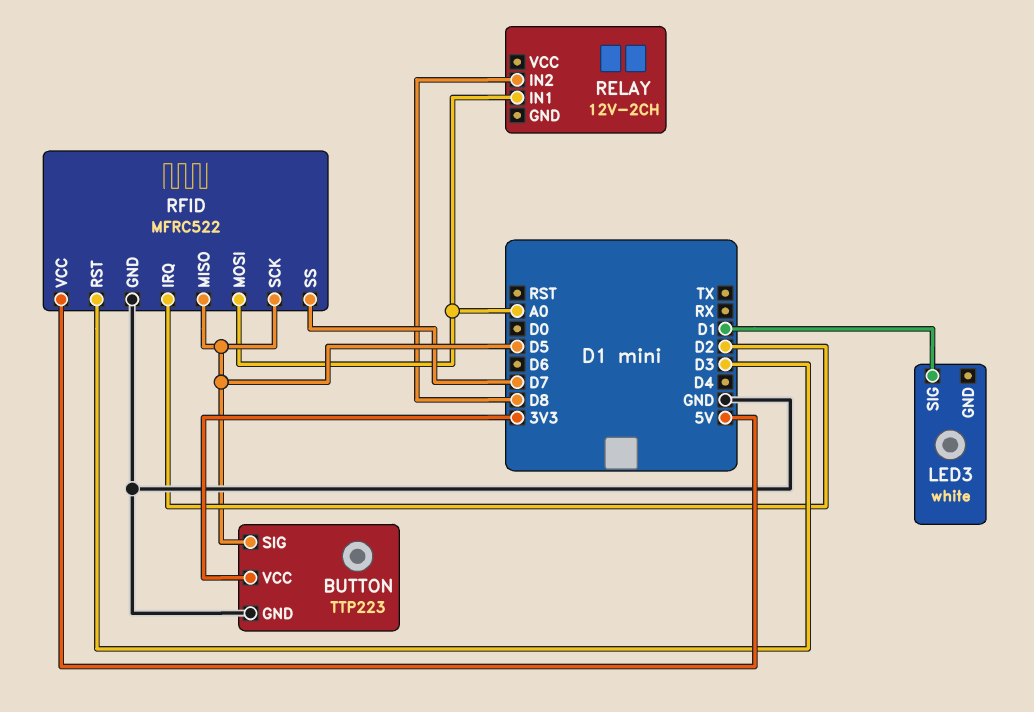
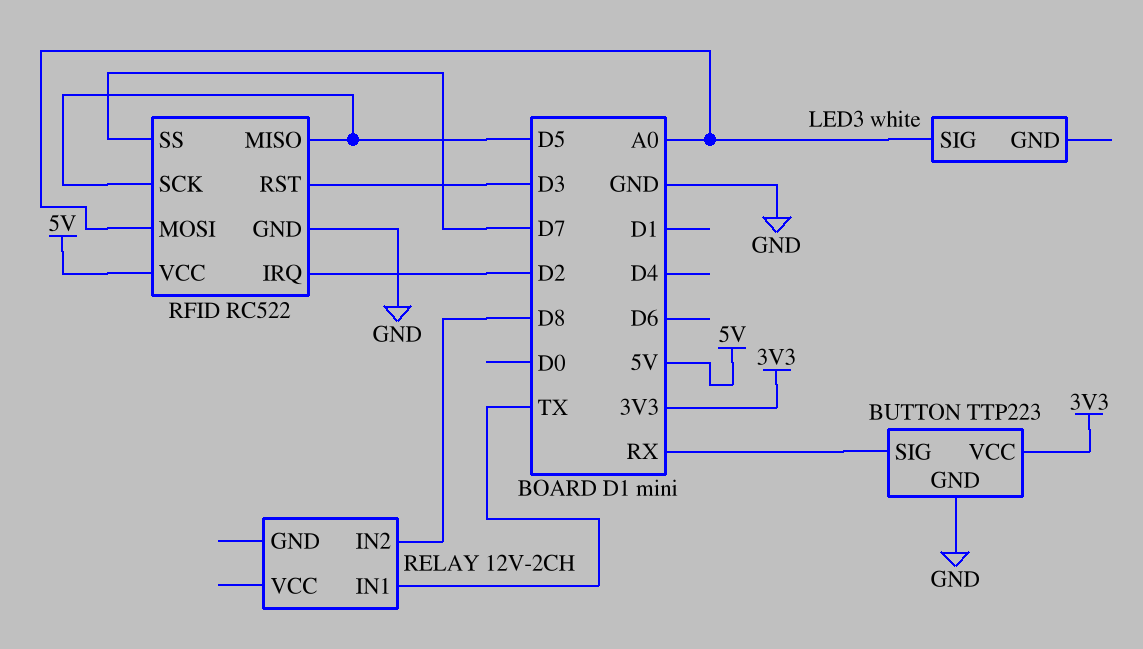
BUTTON pin SIG: D5 -> RX
LED3 pin SIG: D1 -> A0
RELAY pin IN1: A0 -> TX
RFID: MFRC522 -> RC522

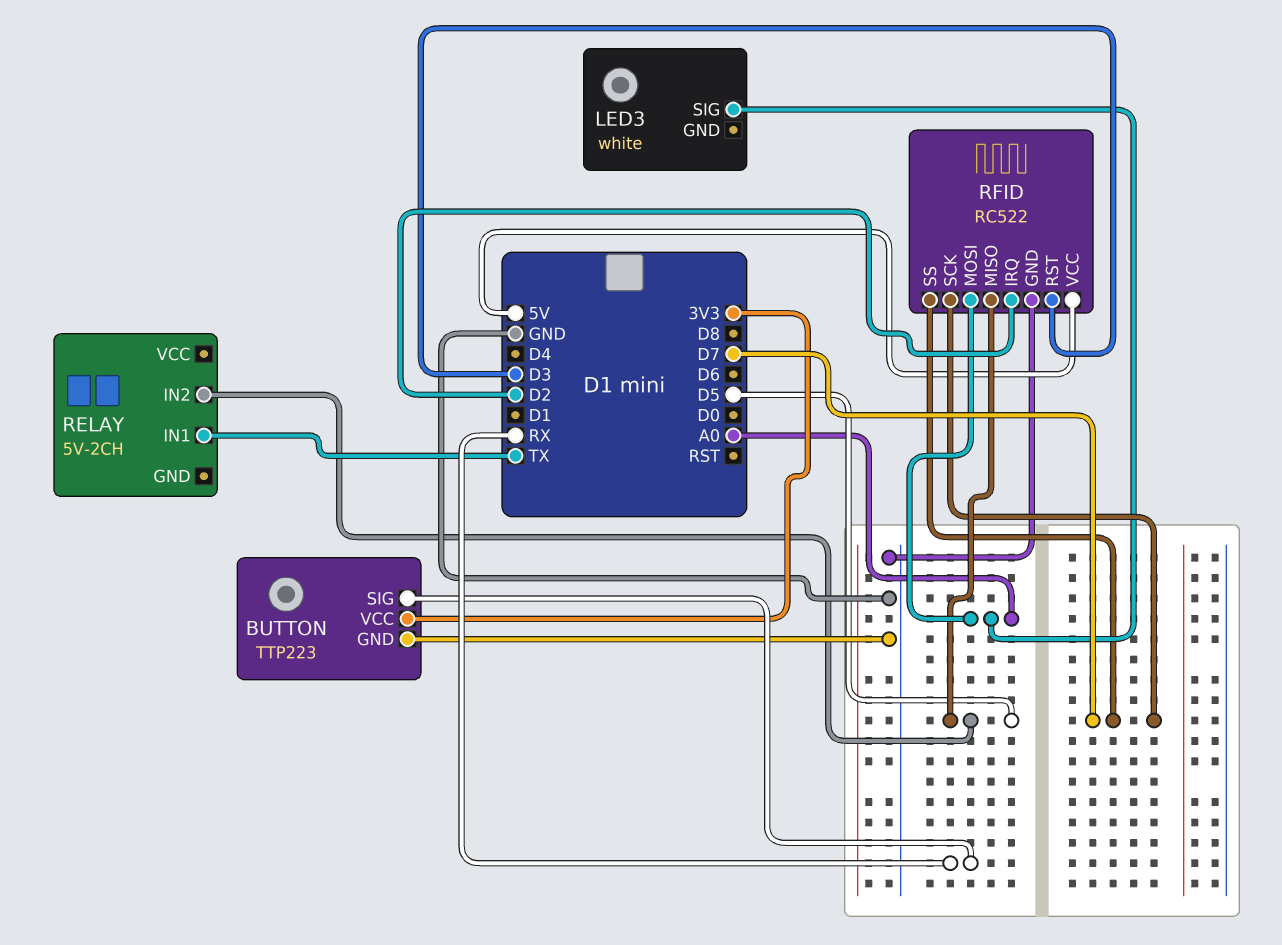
RELAY: 12V-2CH -> 5V-2CH
RELAY pin IN2: D8 -> D5
RFID pin SCK: D5 -> D7

